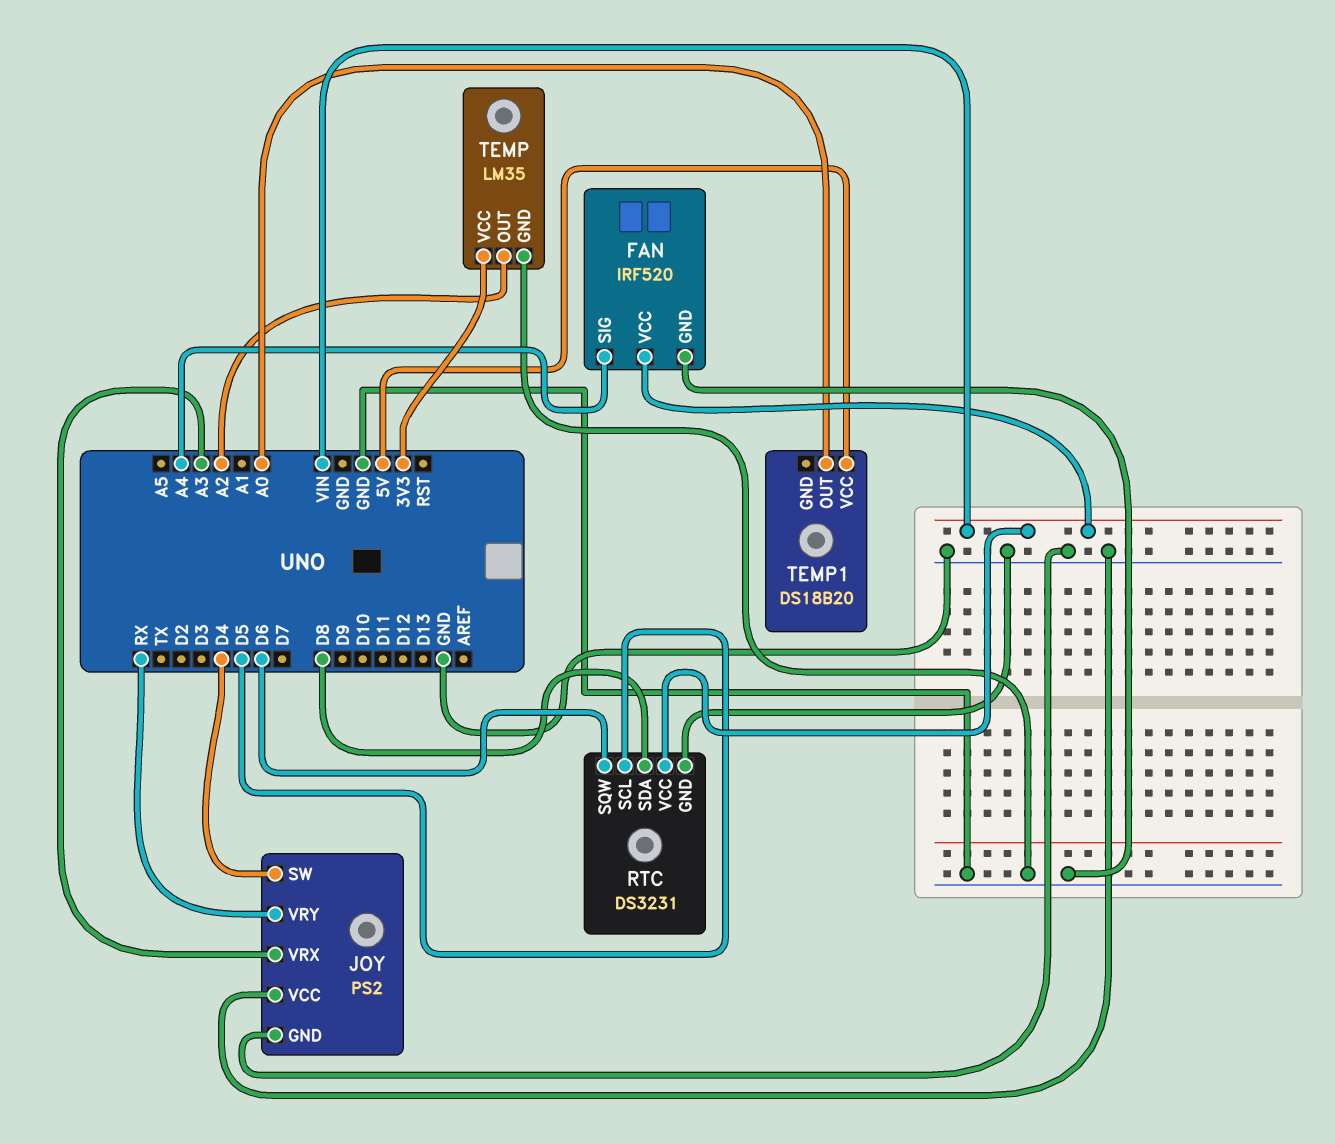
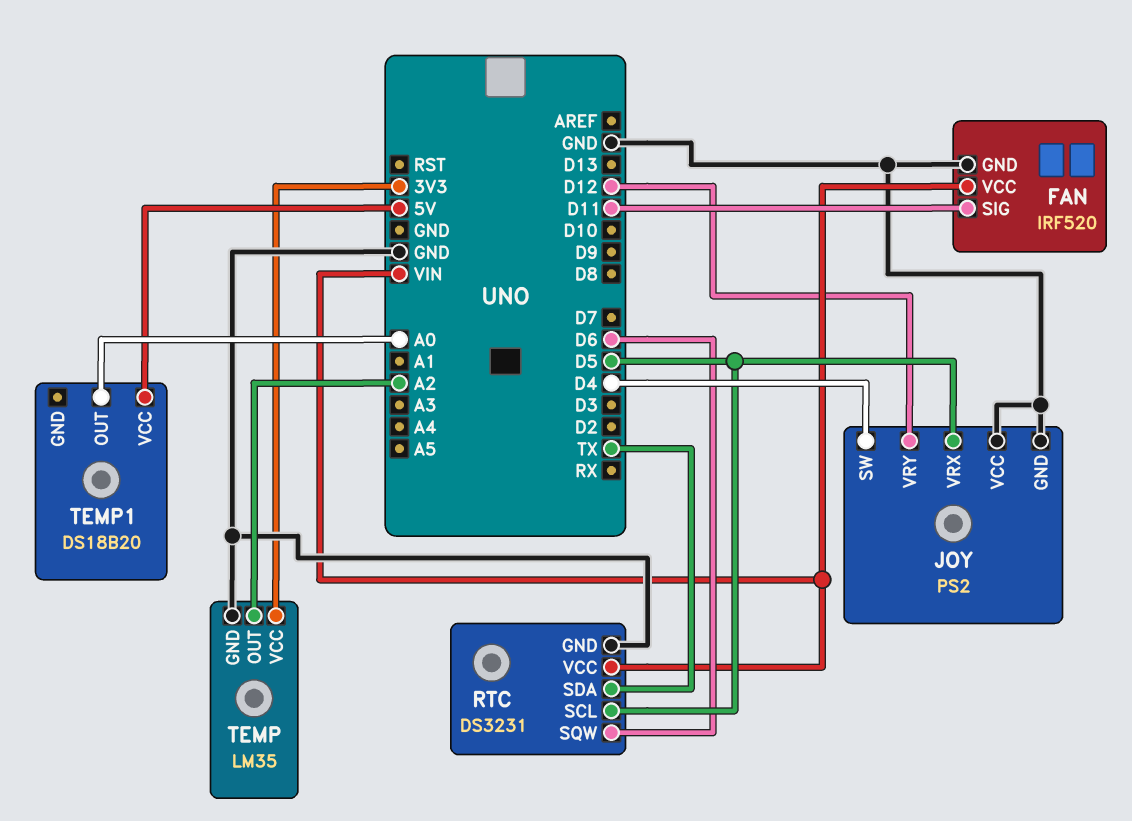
FAN pin SIG: A4 -> D11
JOY pin VRX: A3 -> D5
JOY pin VRY: RX -> D12
RTC pin SDA: D8 -> TX

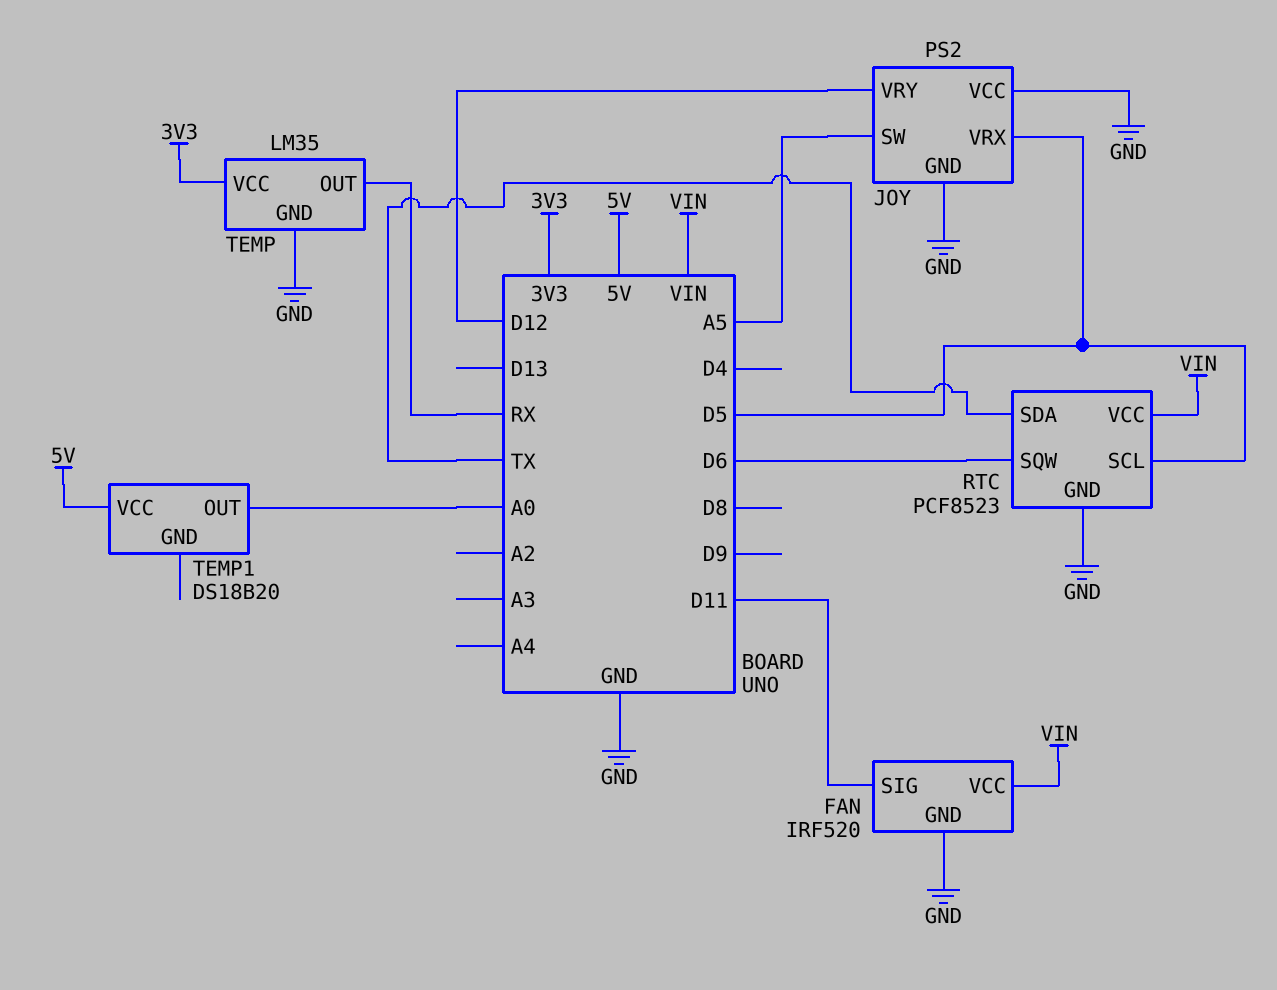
JOY pin SW: D4 -> A5
RTC: DS3231 -> PCF8523
TEMP pin OUT: A2 -> RX

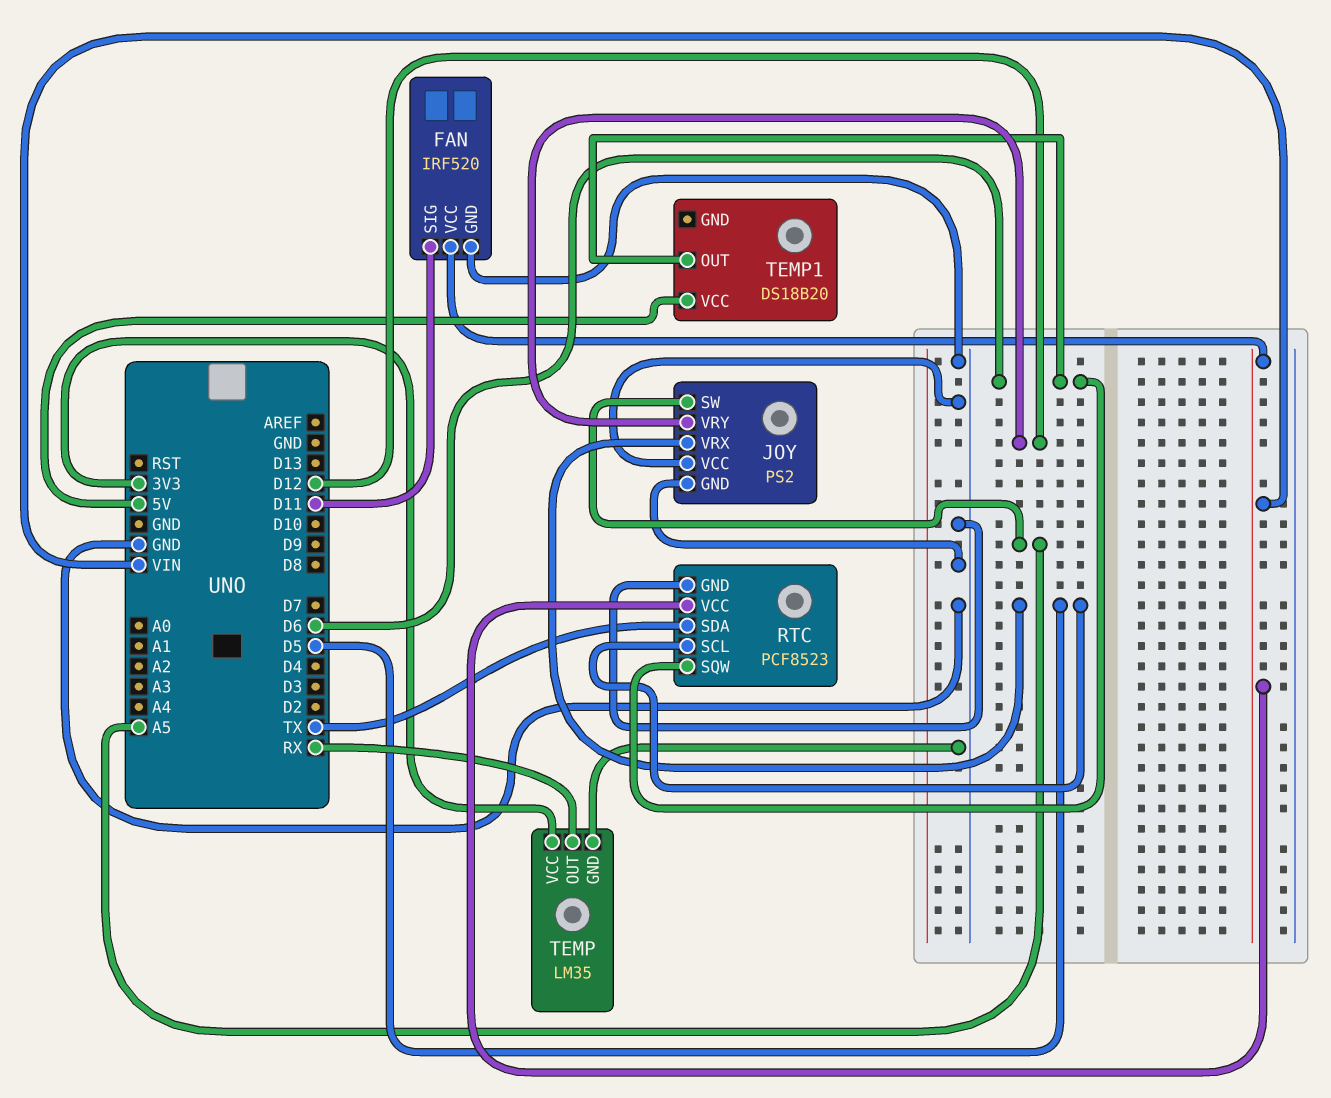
TEMP1 pin OUT: A0 -> D6

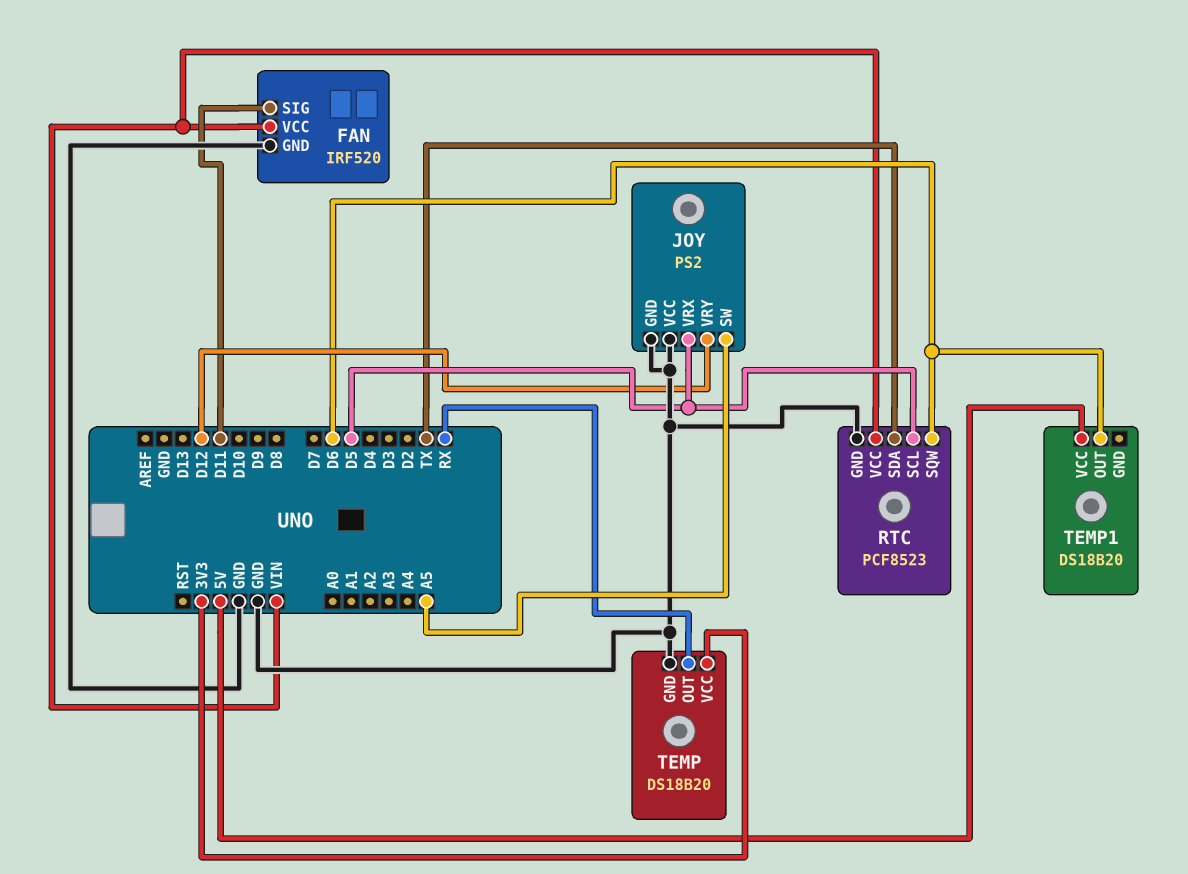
TEMP: LM35 -> DS18B20

